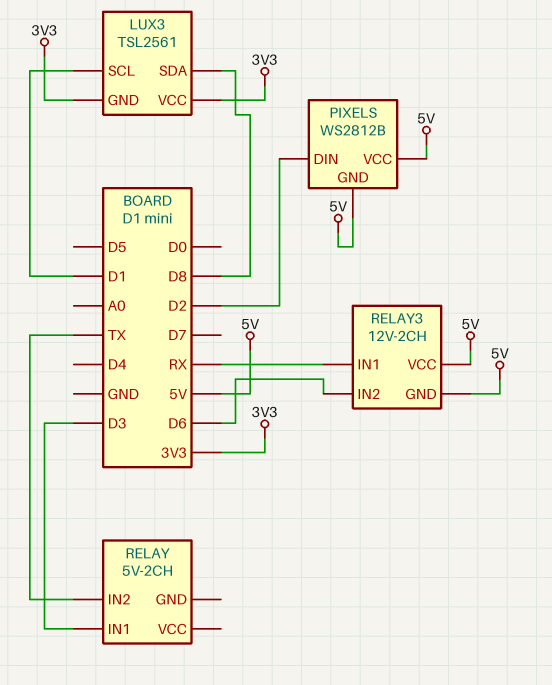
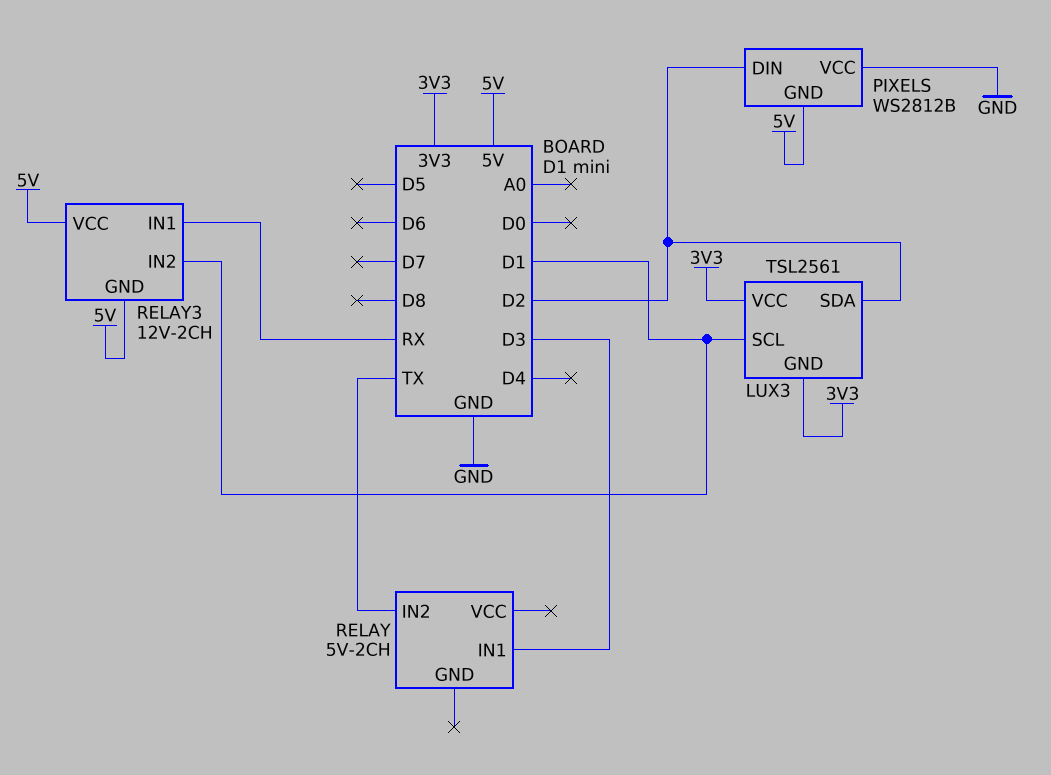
LUX3 pin SDA: D8 -> D2
PIXELS pin VCC: 5V -> GND
RELAY3 pin IN2: D6 -> D1

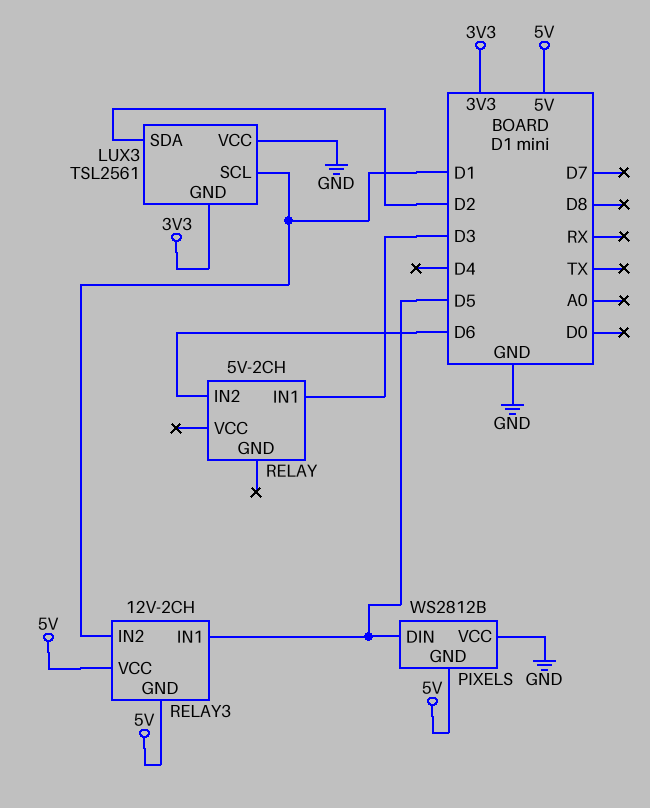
LUX3 pin VCC: 3V3 -> GND
PIXELS pin DIN: D2 -> D5
RELAY pin IN2: TX -> D6
RELAY3 pin IN1: RX -> D5

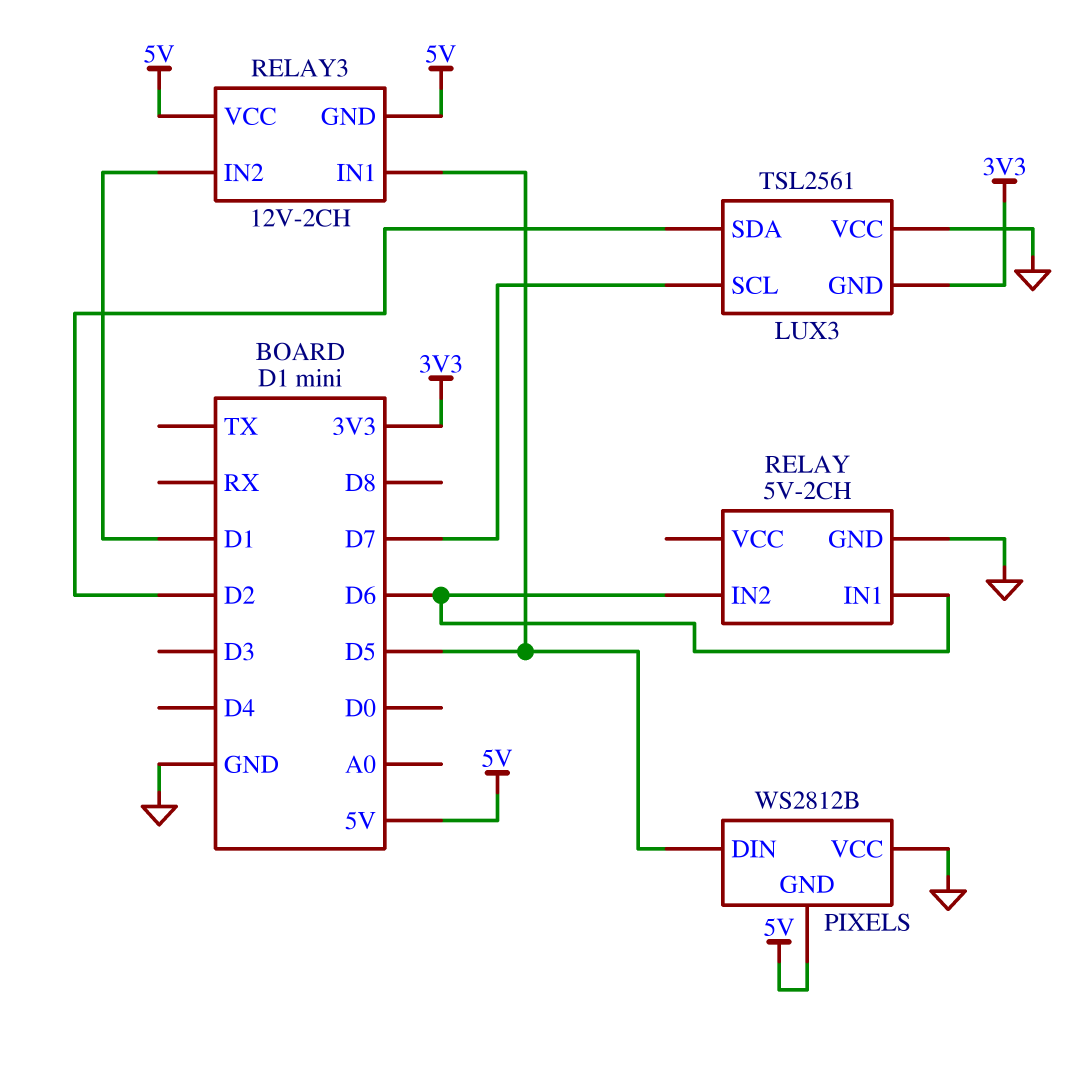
LUX3 pin SCL: D1 -> D7
RELAY pin GND: none -> GND
RELAY pin IN1: D3 -> D6

